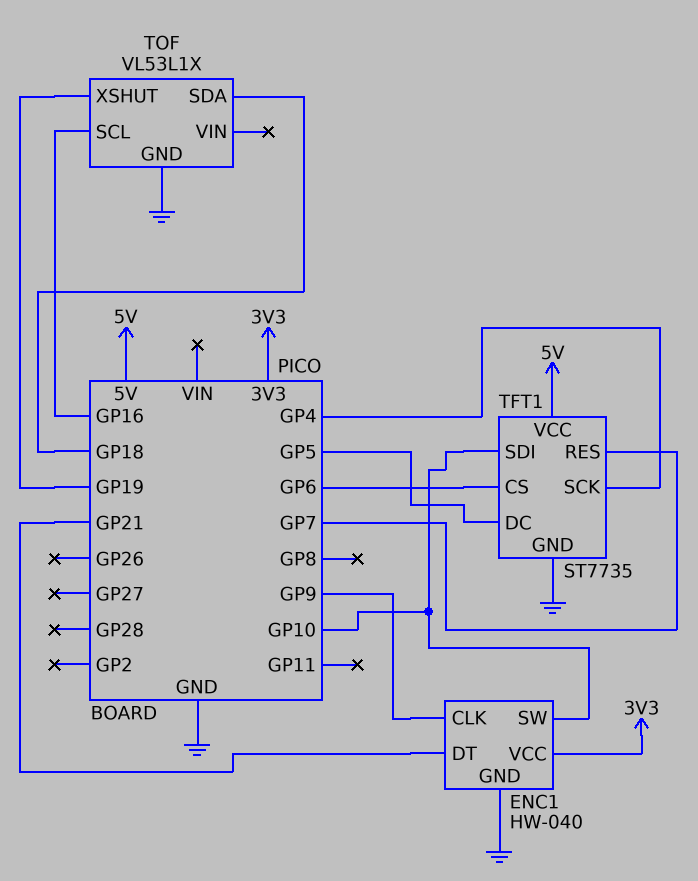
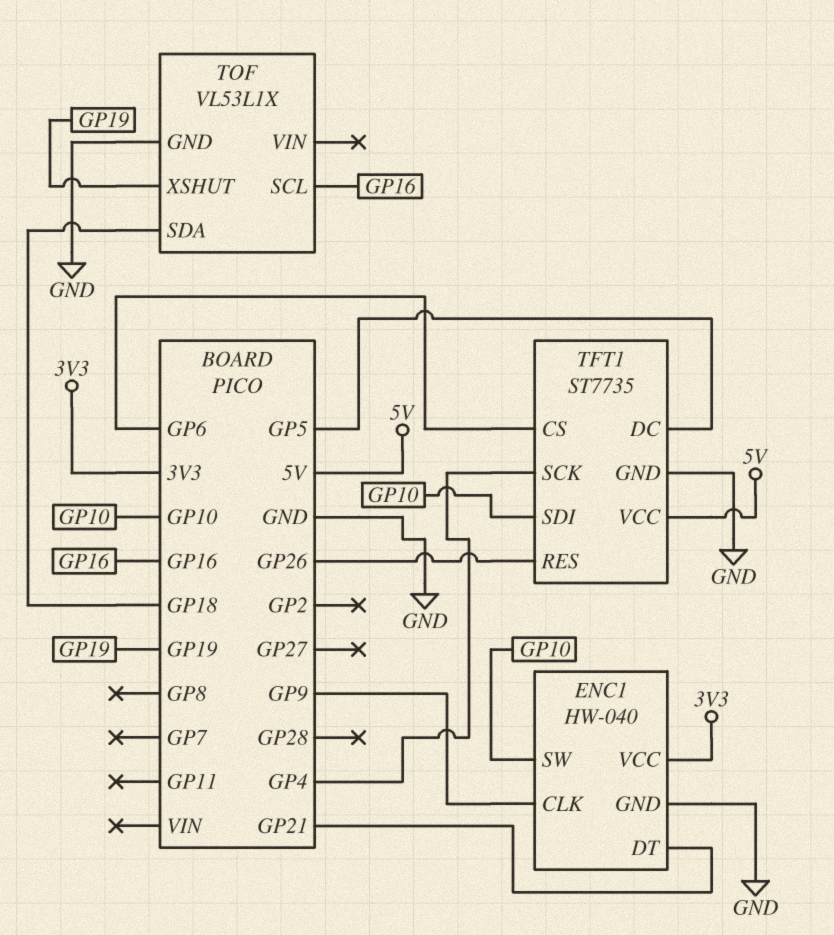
TFT1 pin RES: GP7 -> GP26

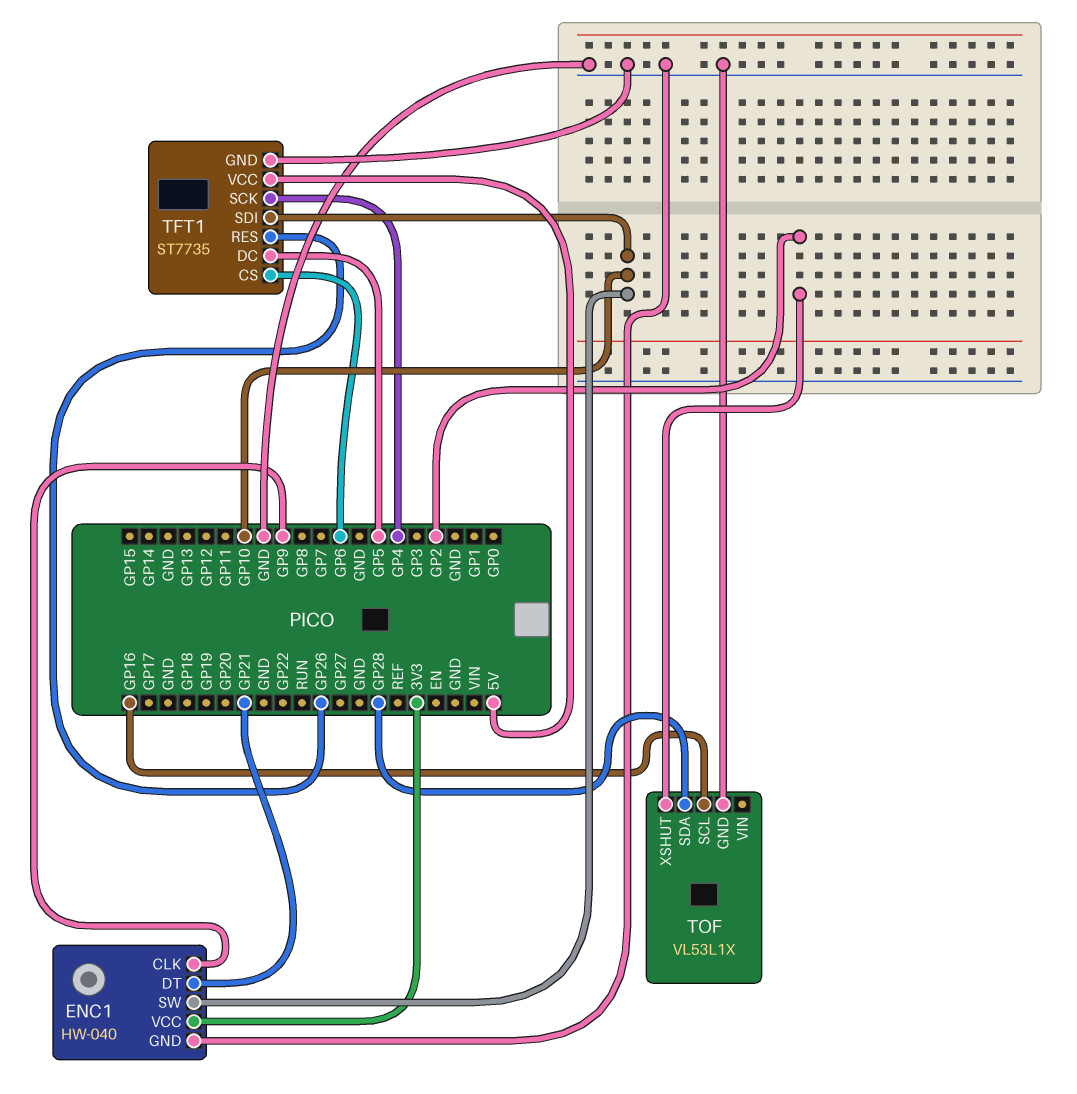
TOF pin SDA: GP18 -> GP28
TOF pin XSHUT: GP19 -> GP2

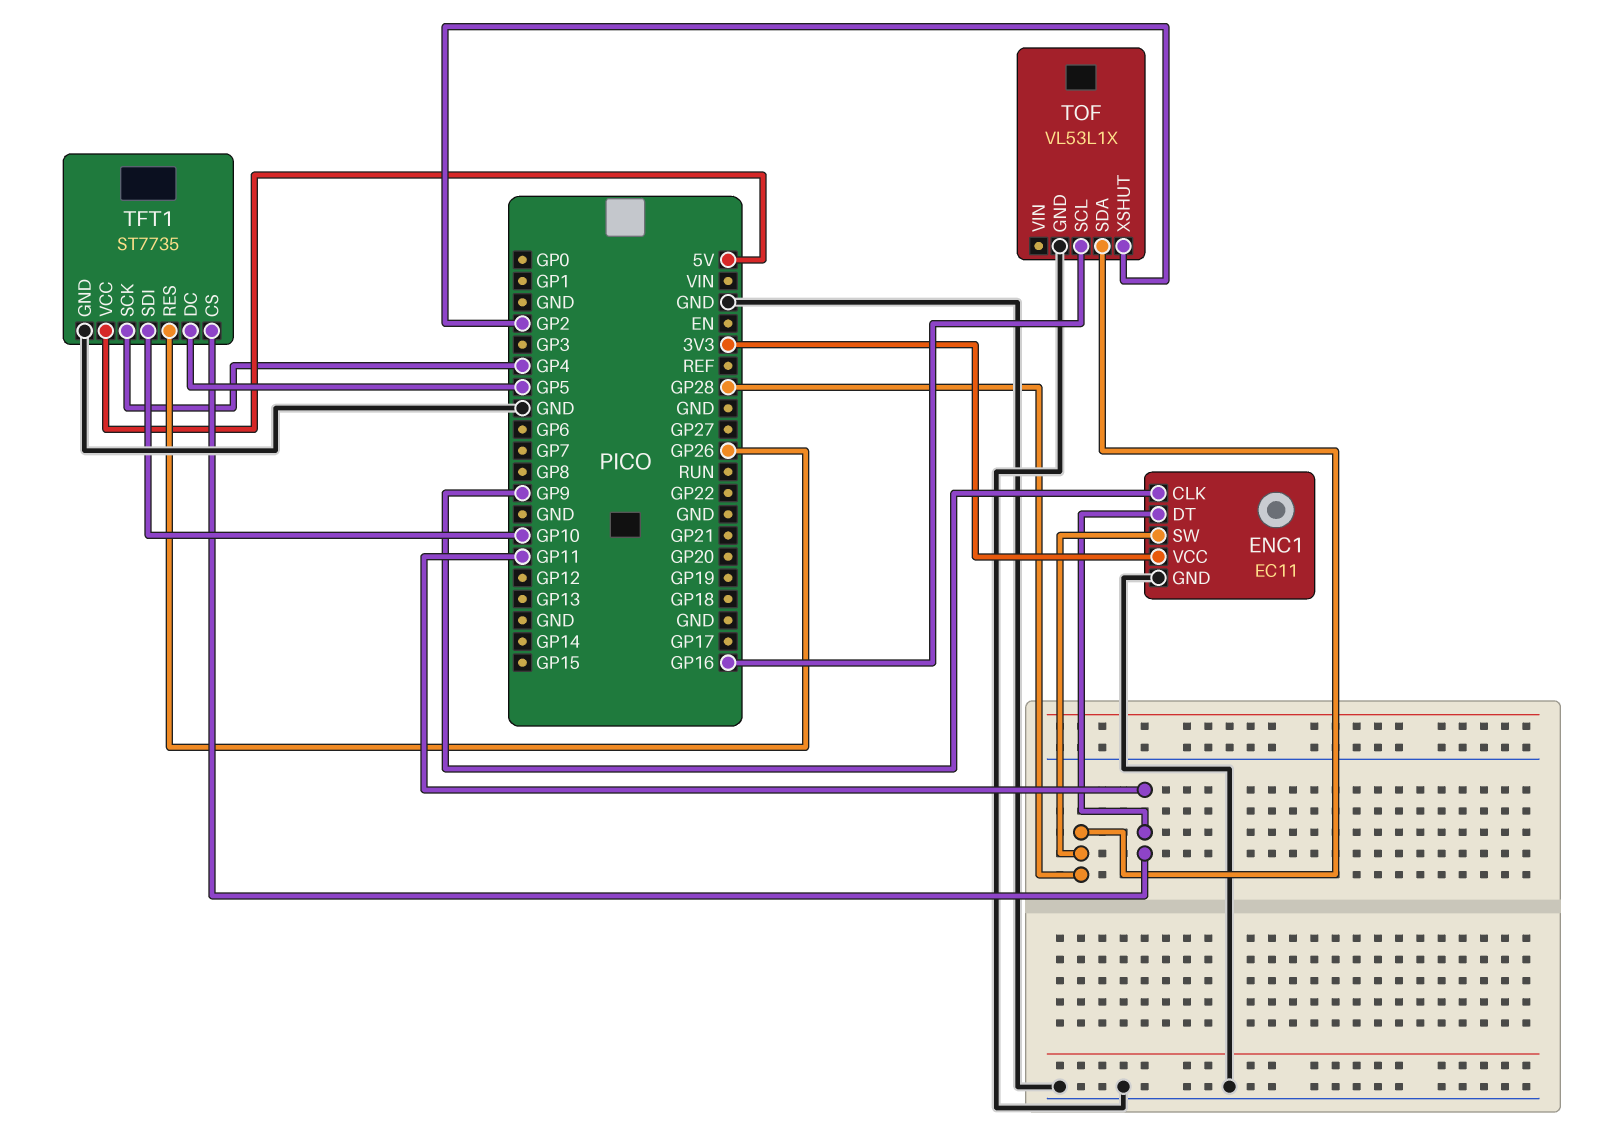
ENC1: HW-040 -> EC11
ENC1 pin DT: GP21 -> GP11
ENC1 pin SW: GP10 -> GP28
TFT1 pin CS: GP6 -> GP11

